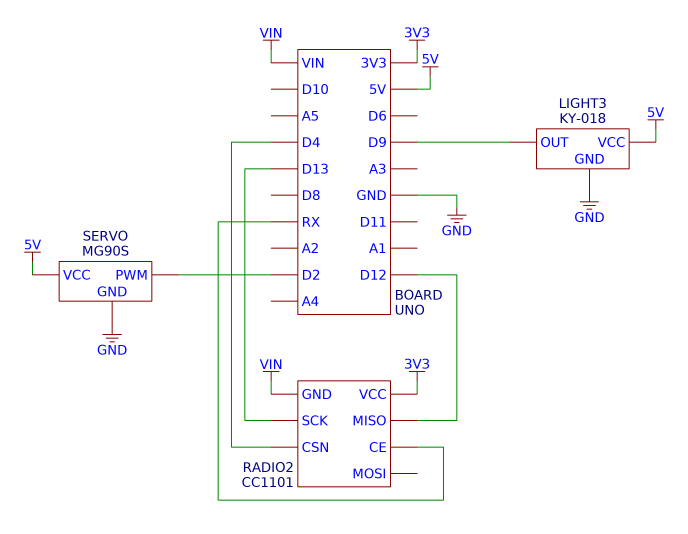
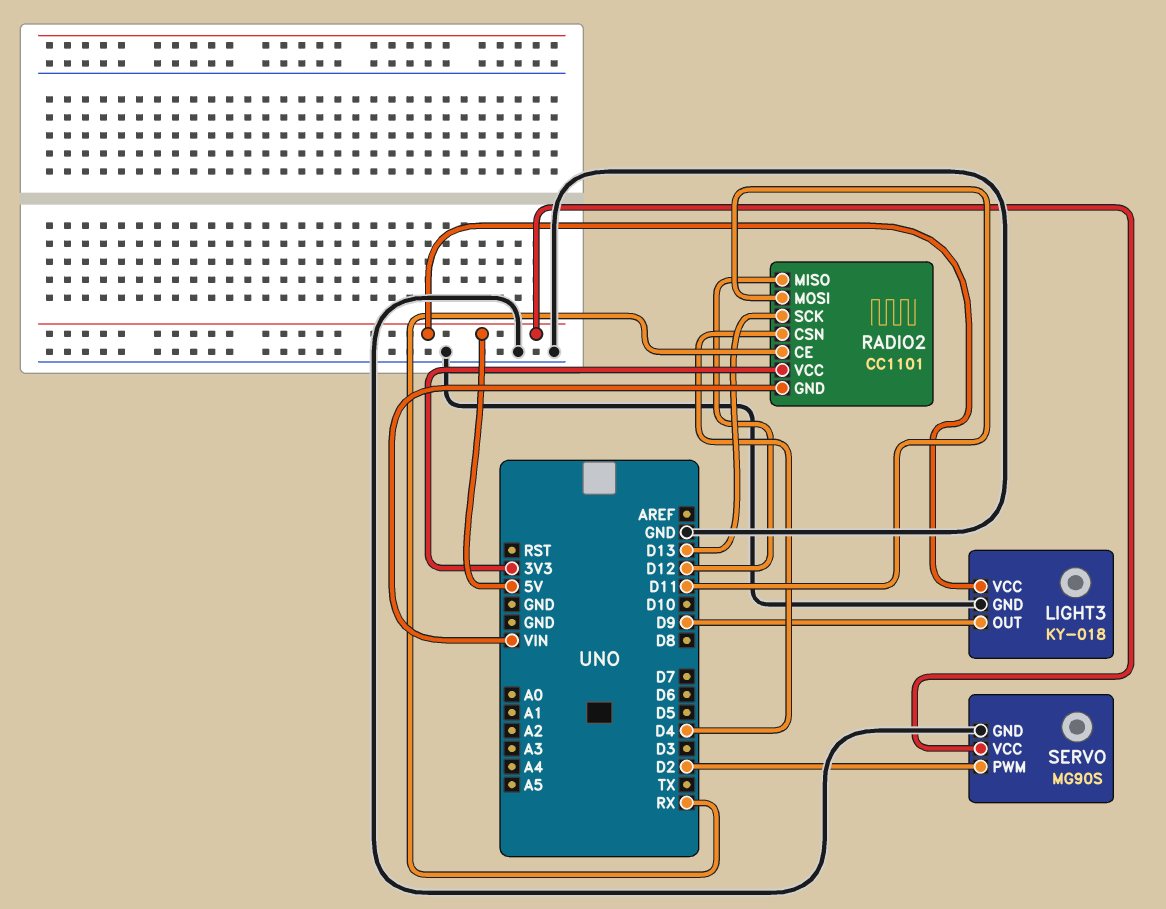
RADIO2 pin MOSI: none -> D11

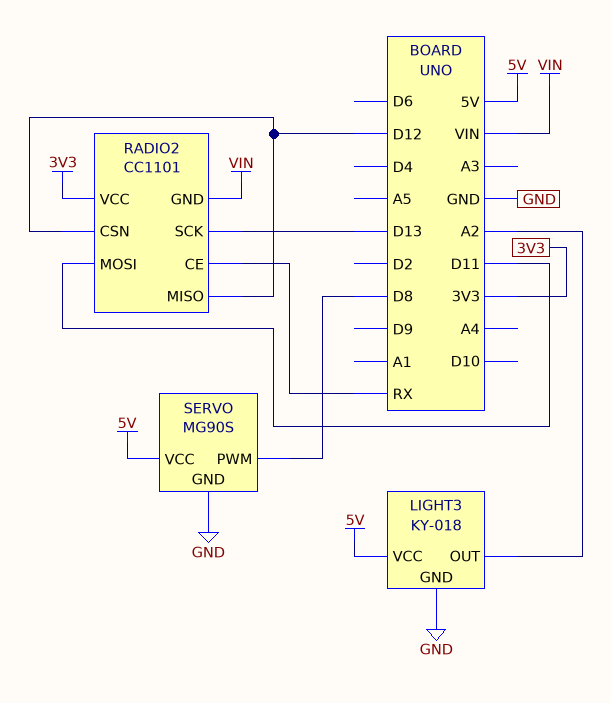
LIGHT3 pin OUT: D9 -> A2
RADIO2 pin CSN: D4 -> D12
SERVO pin PWM: D2 -> D8

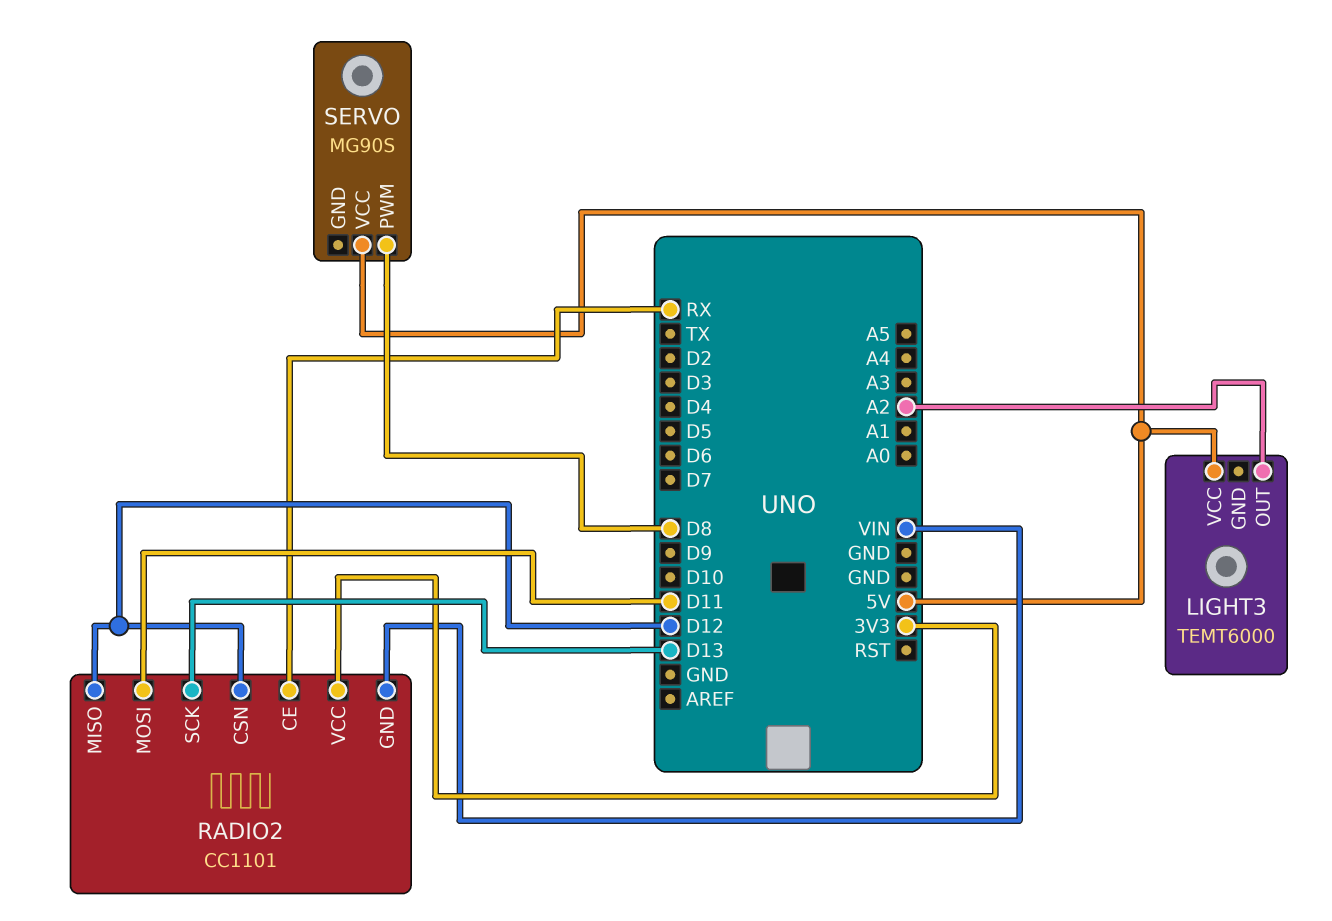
LIGHT3: KY-018 -> TEMT6000
LIGHT3 pin GND: GND -> none
SERVO pin GND: GND -> none

